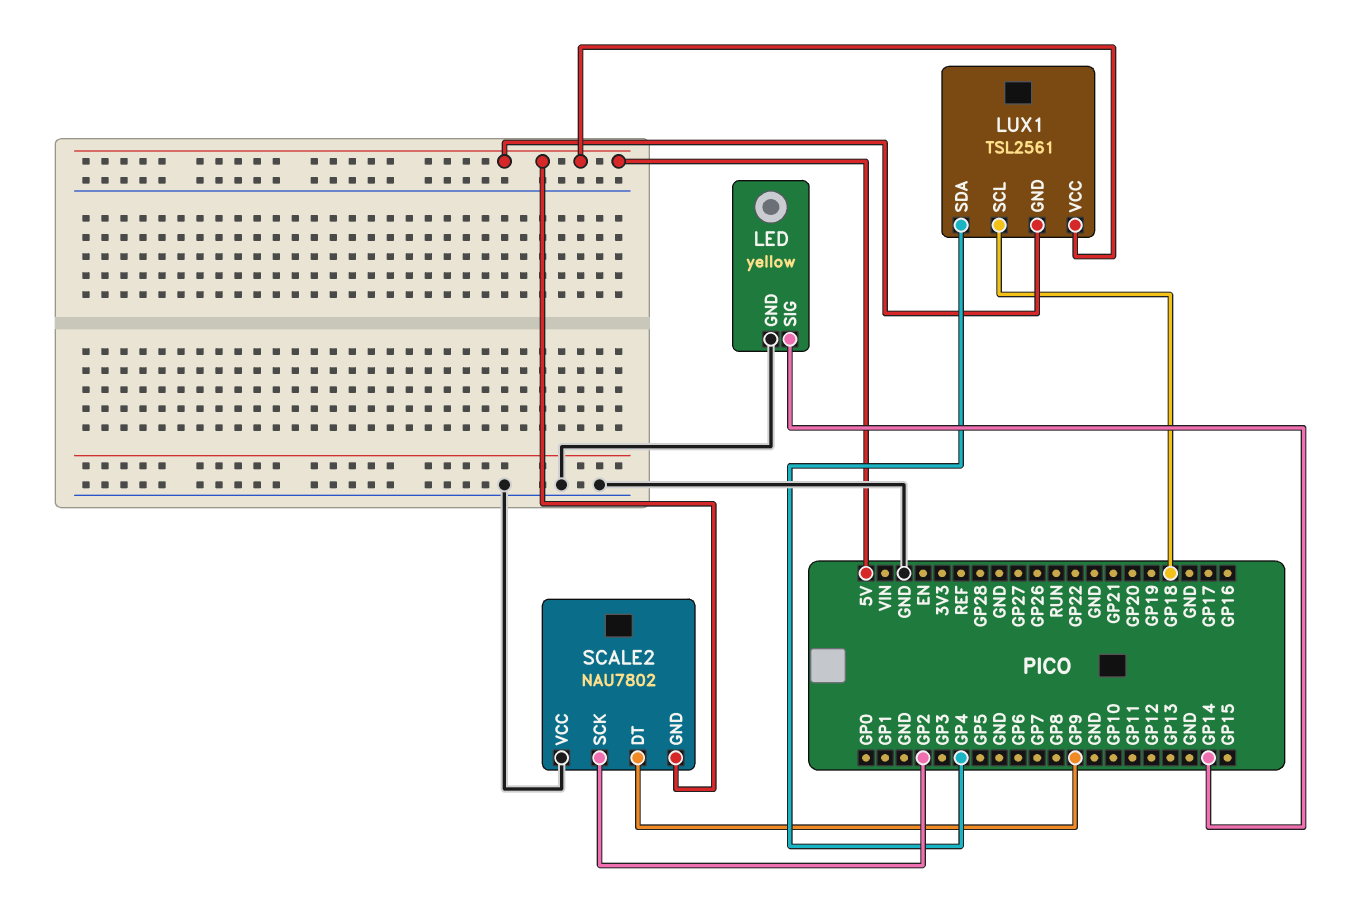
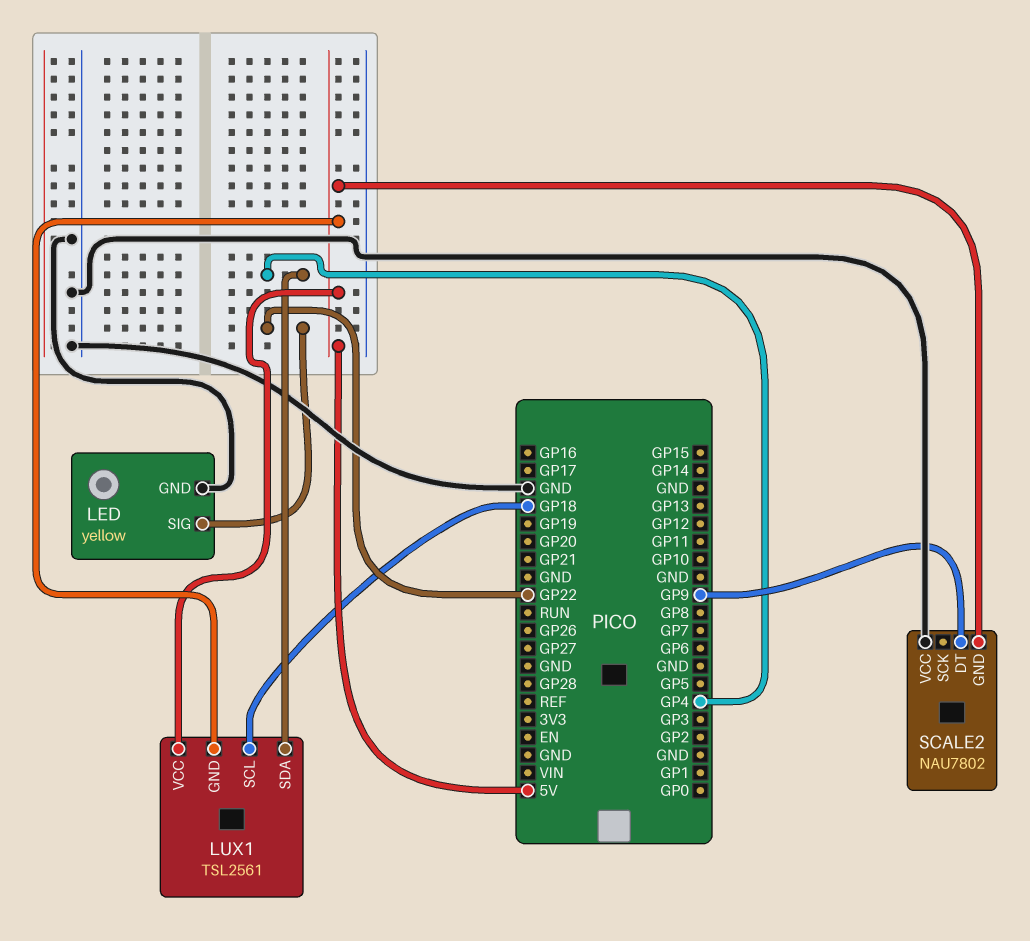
LED pin SIG: GP14 -> GP22
SCALE2 pin SCK: GP2 -> none

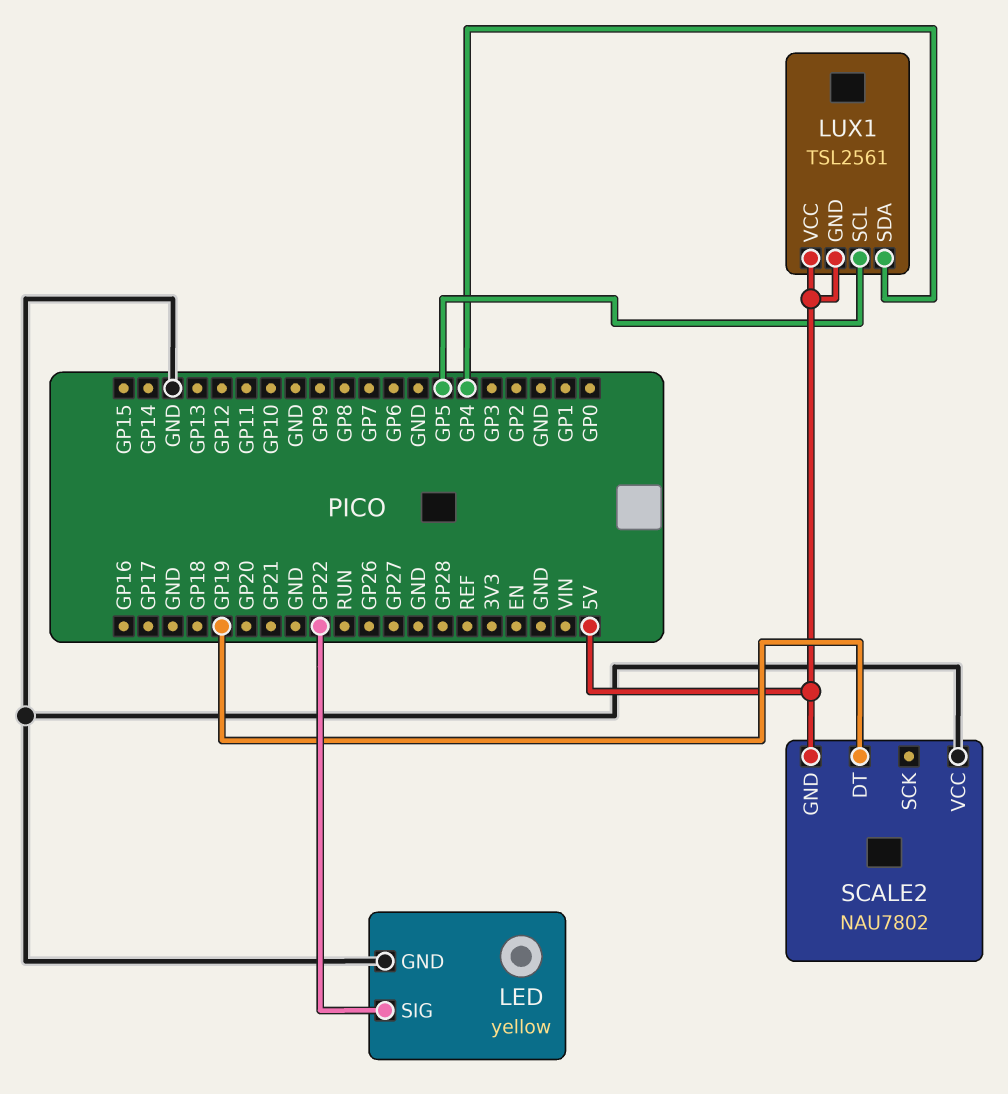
LUX1 pin SCL: GP18 -> GP5
SCALE2 pin DT: GP9 -> GP19

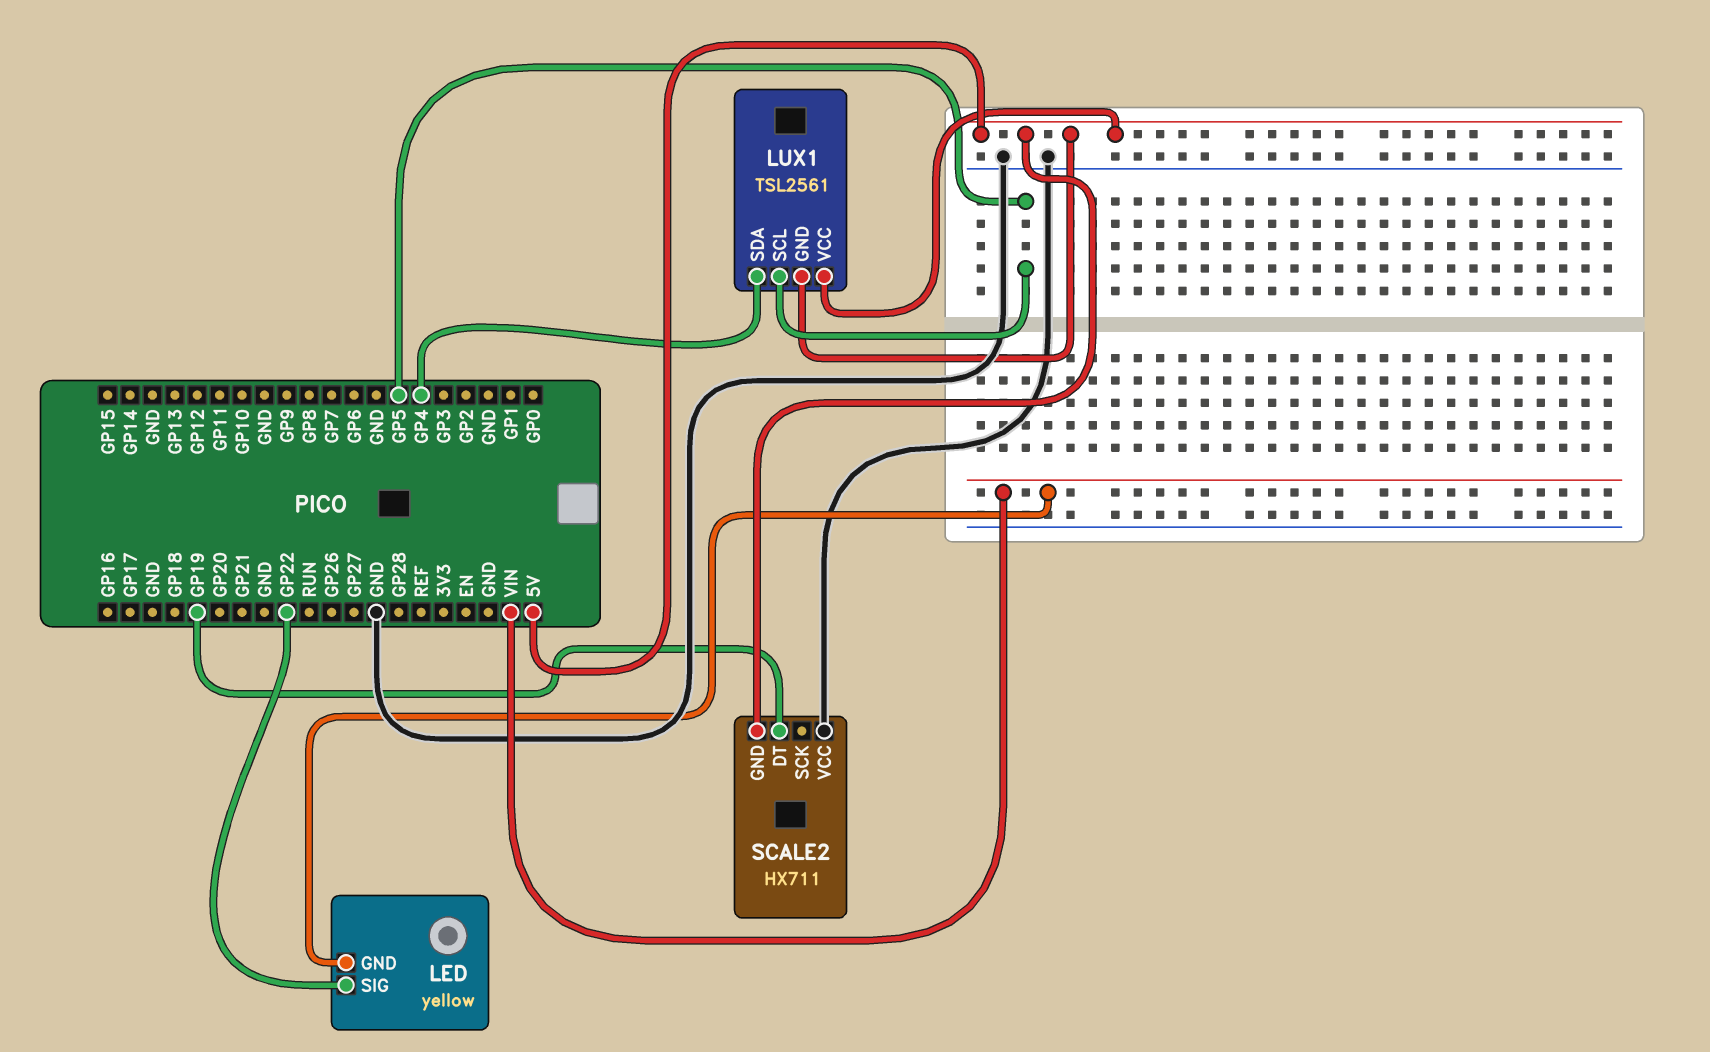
LED pin GND: GND -> VIN
SCALE2: NAU7802 -> HX711

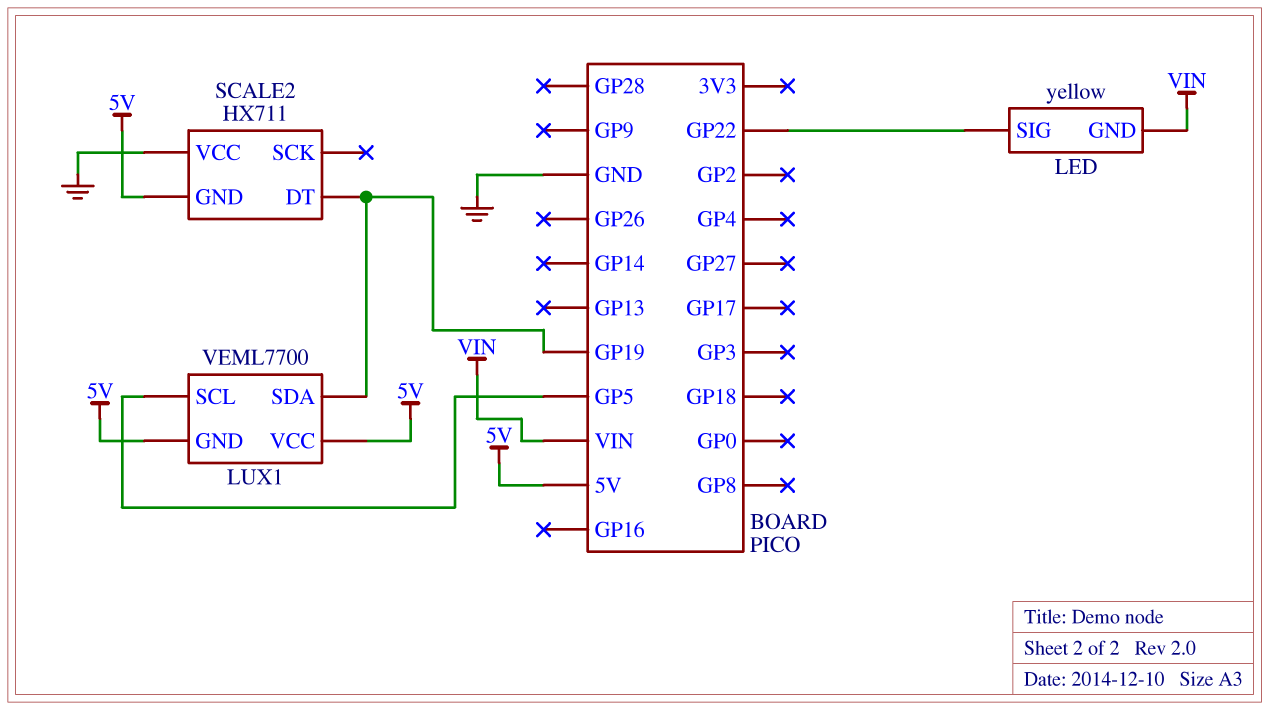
LUX1: TSL2561 -> VEML7700
LUX1 pin SDA: GP4 -> GP19

